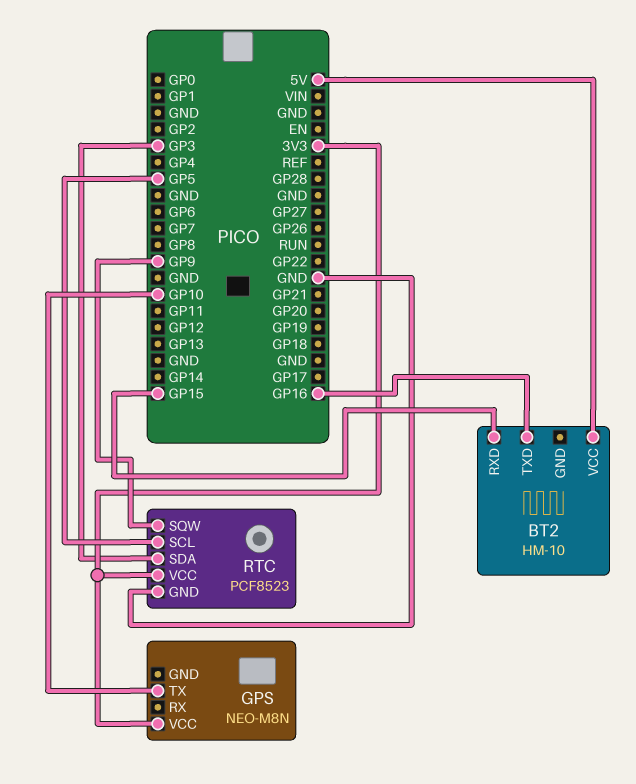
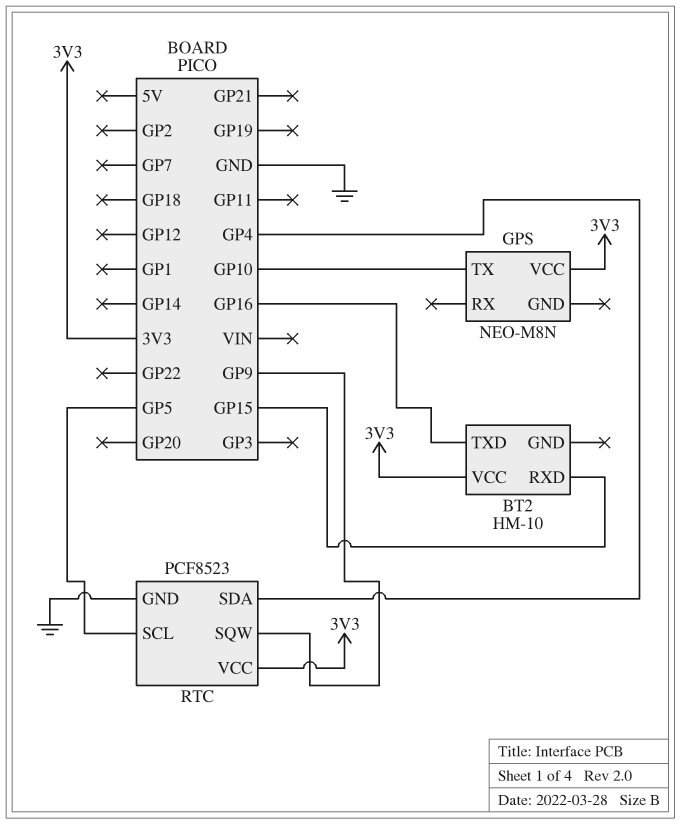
BT2 pin VCC: 5V -> 3V3
RTC pin SDA: GP3 -> GP4

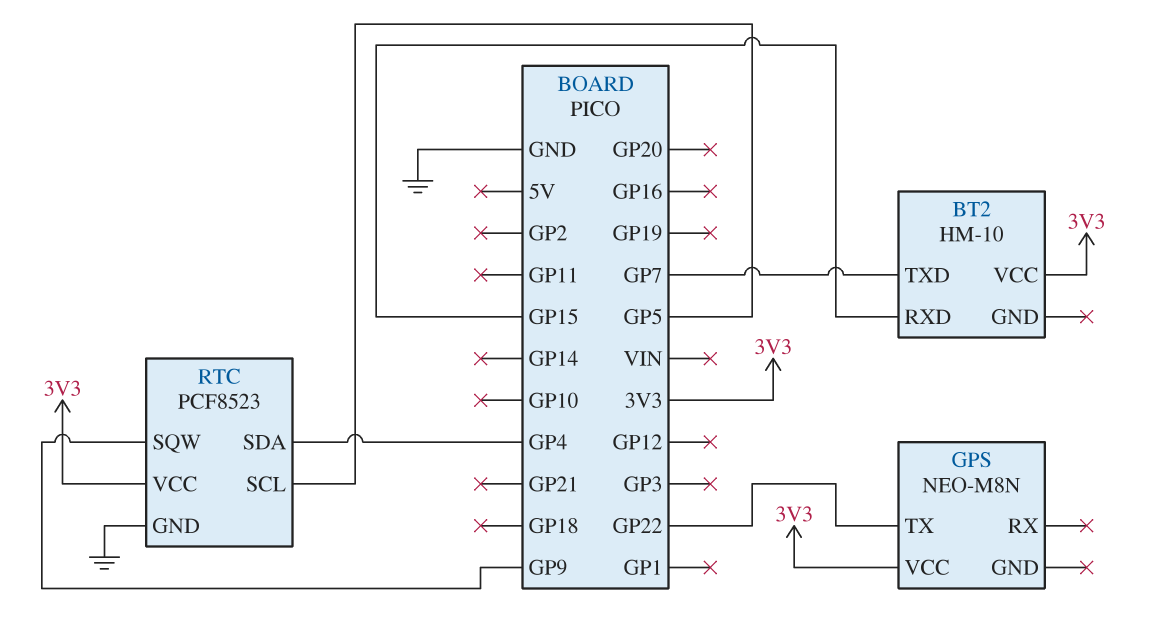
BT2 pin TXD: GP16 -> GP7
GPS pin TX: GP10 -> GP22

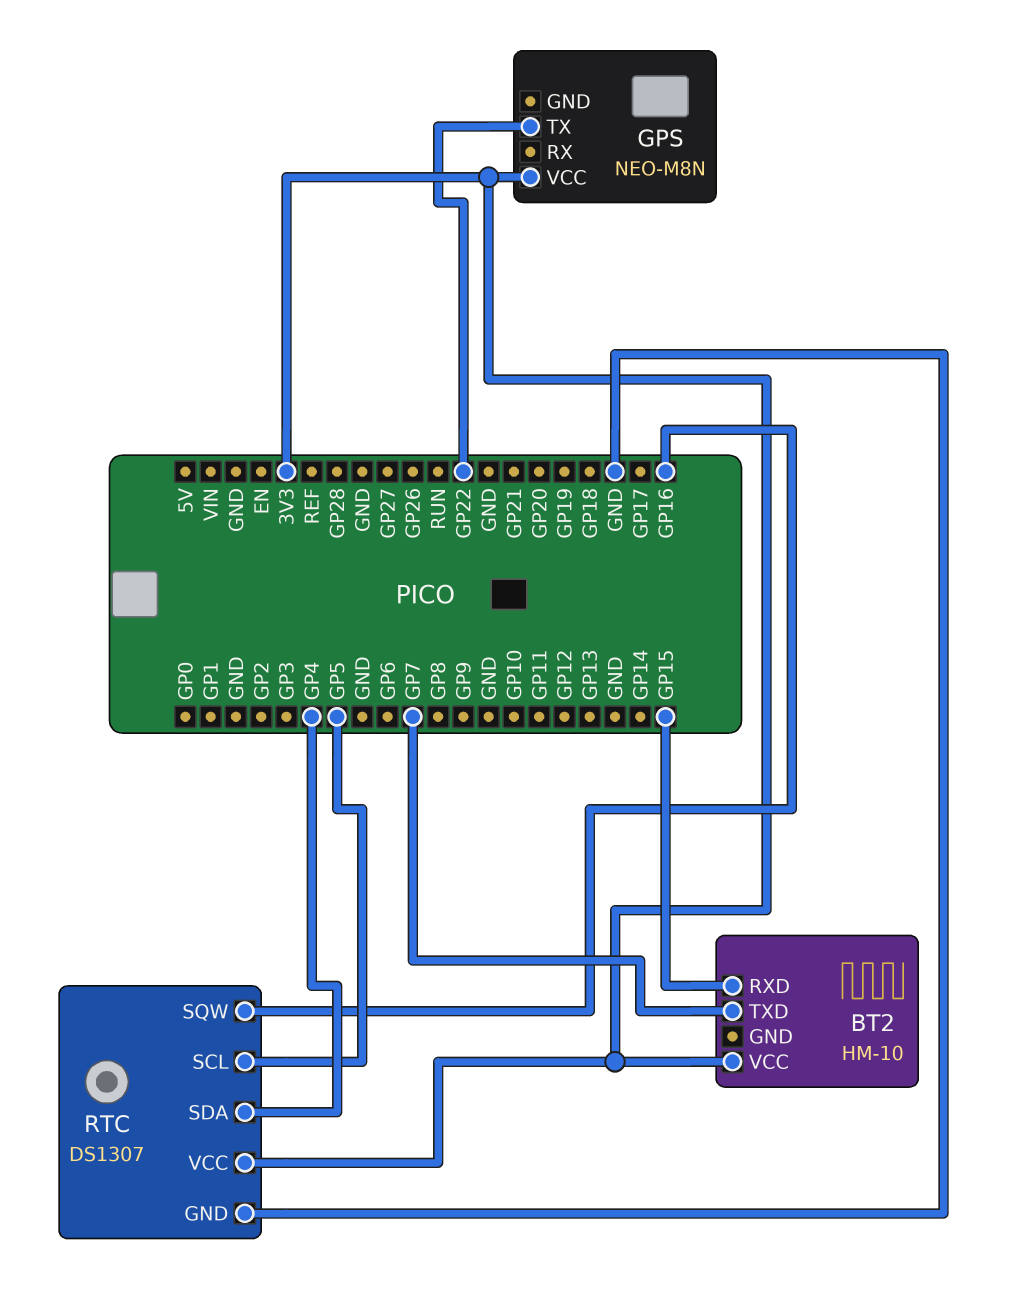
RTC: PCF8523 -> DS1307
RTC pin SQW: GP9 -> GP16

